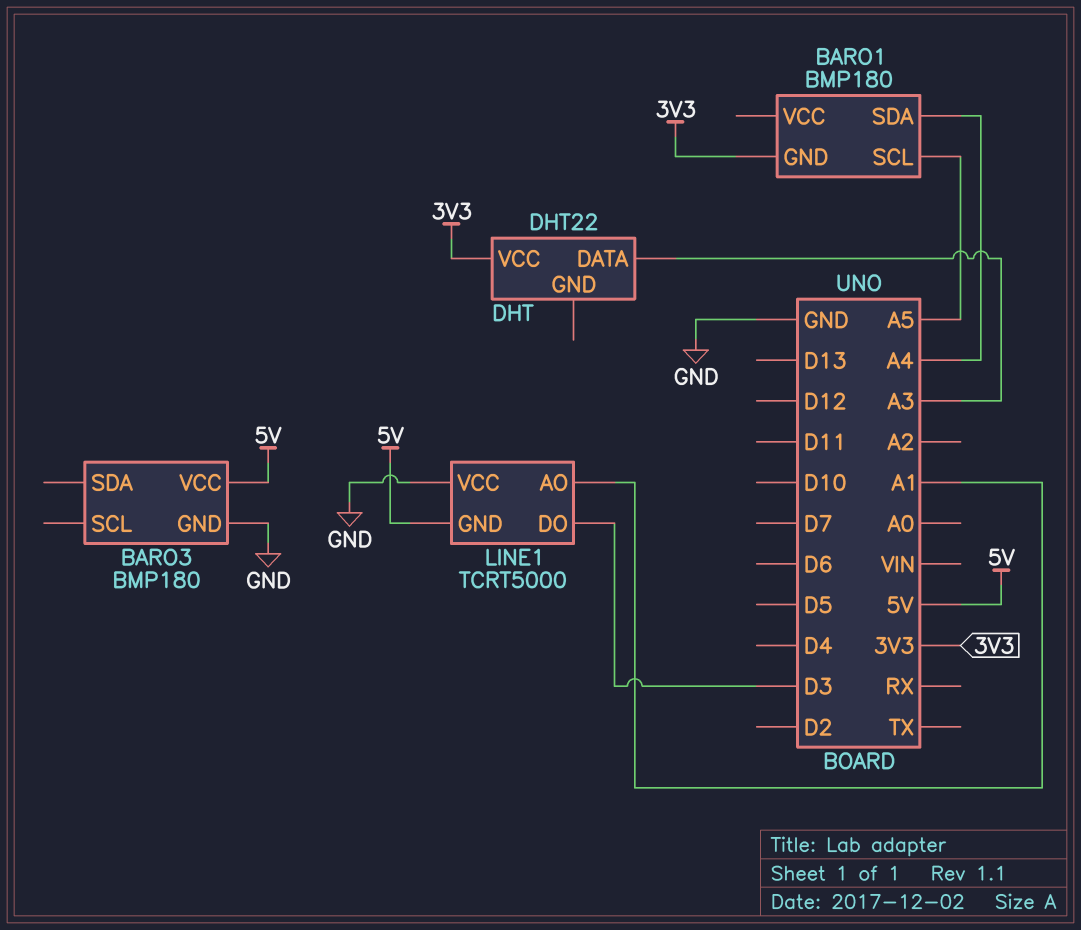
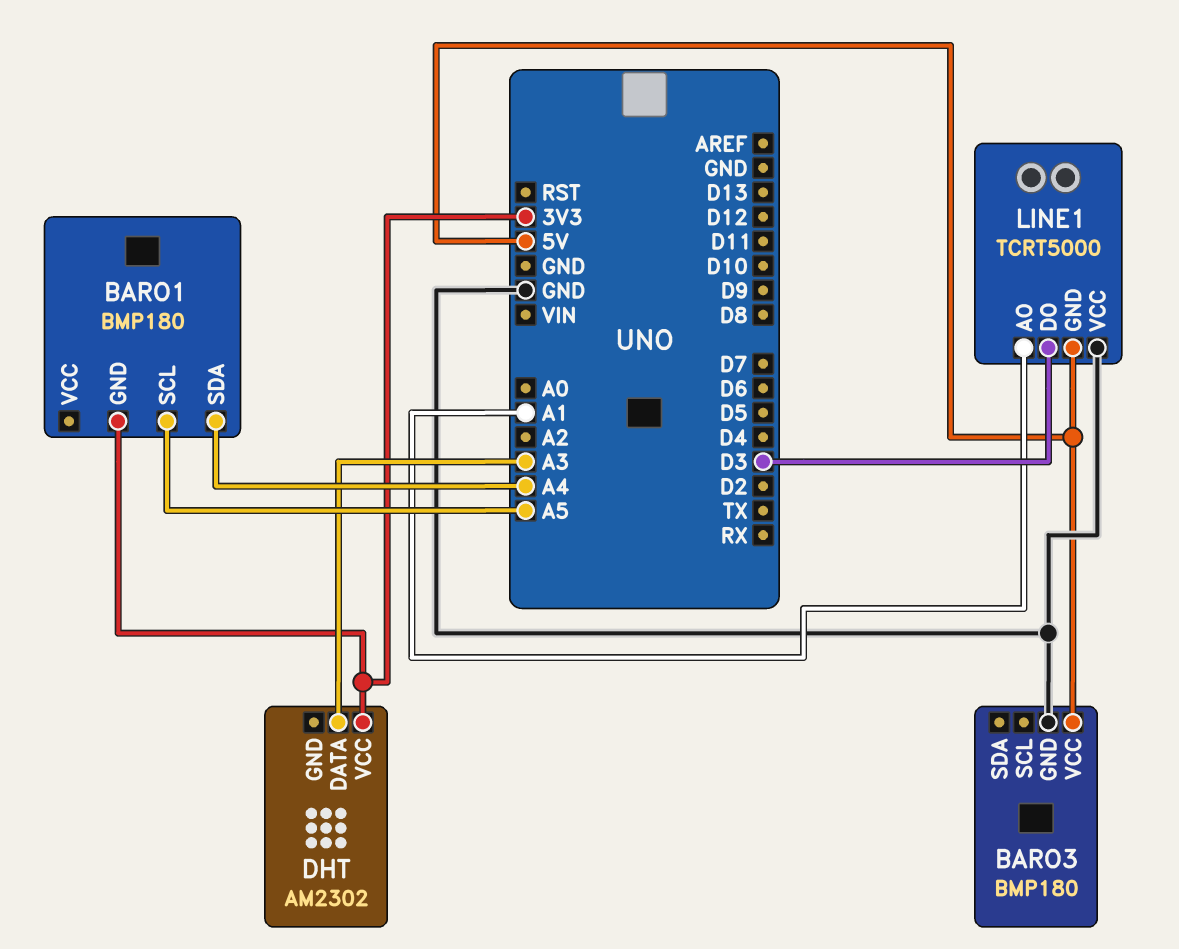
DHT: DHT22 -> AM2302

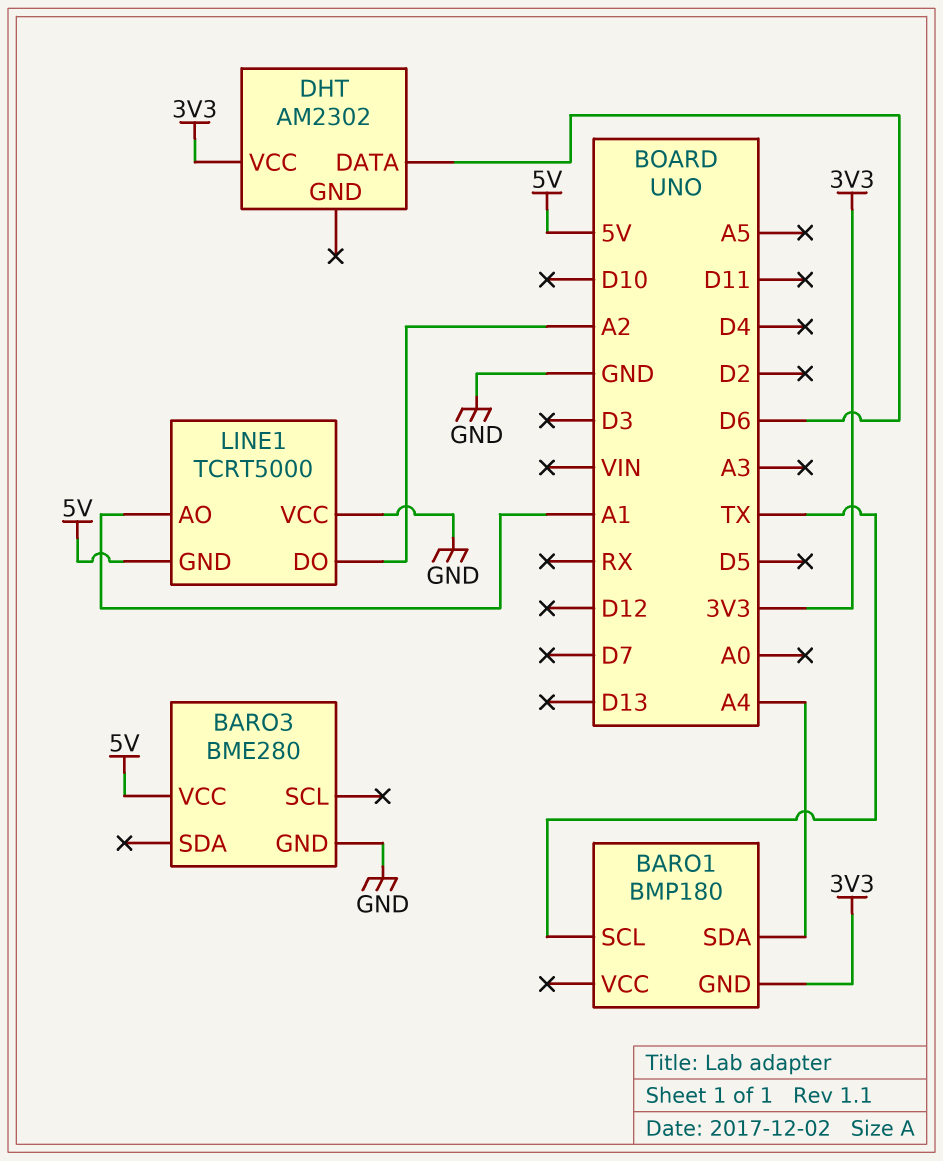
BARO1 pin SCL: A5 -> TX
BARO3: BMP180 -> BME280
DHT pin DATA: A3 -> D6
LINE1 pin DO: D3 -> A2

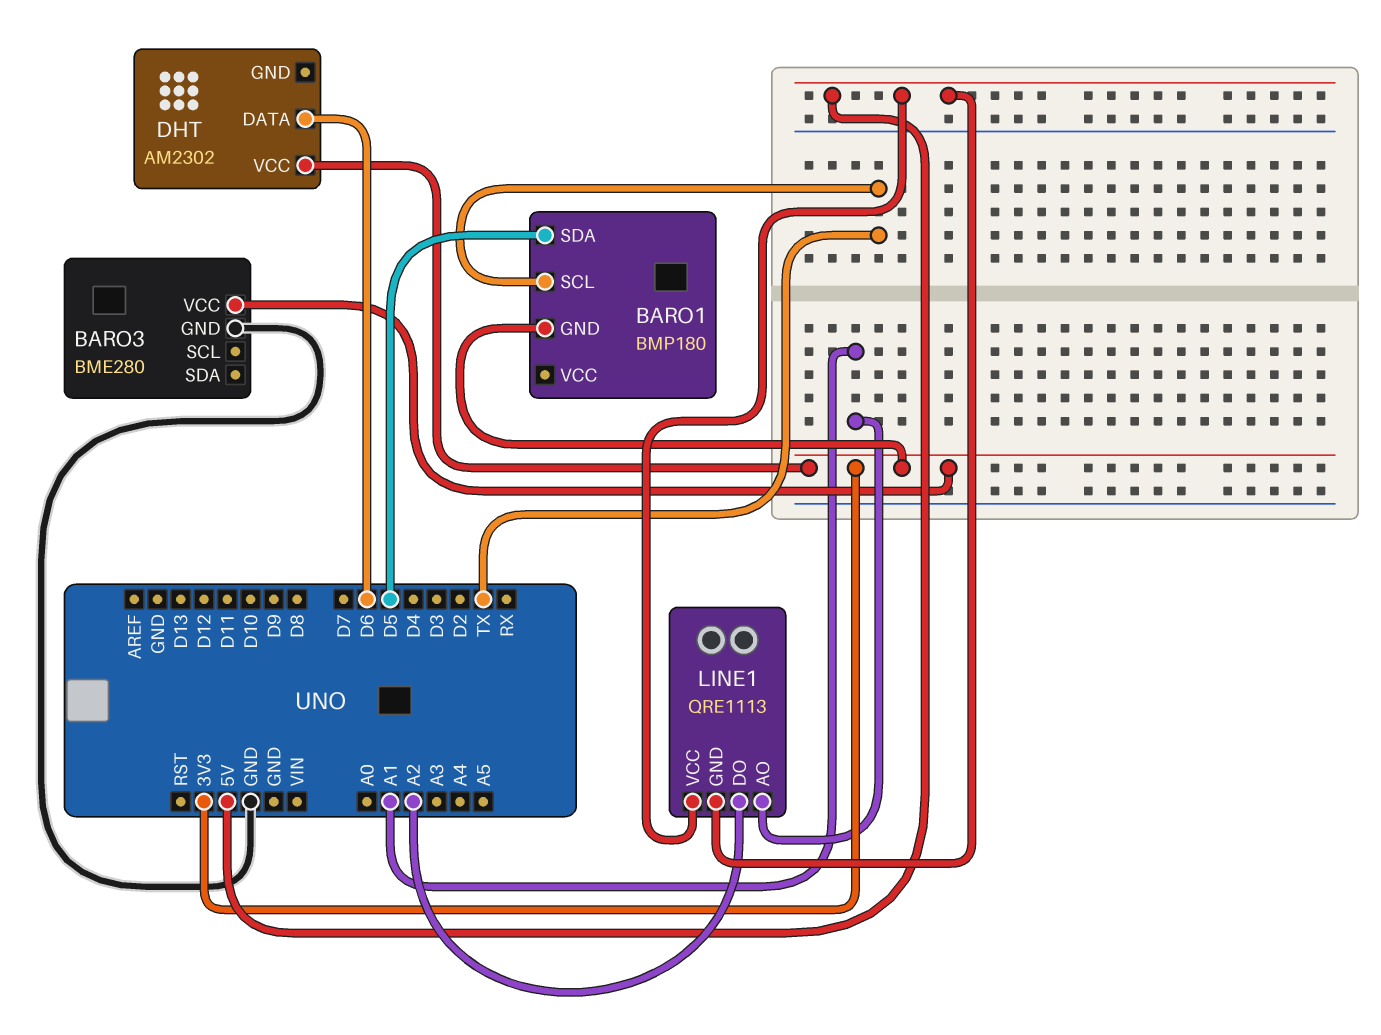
BARO1 pin SDA: A4 -> D5
BARO3 pin VCC: 5V -> 3V3
LINE1: TCRT5000 -> QRE1113
LINE1 pin VCC: GND -> 5V

